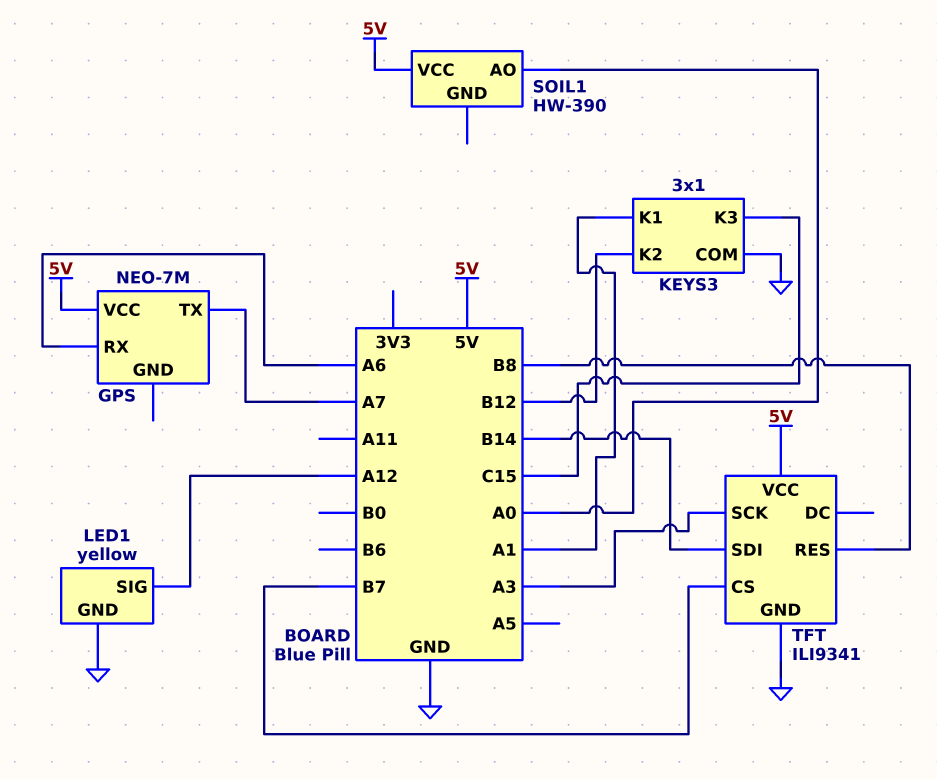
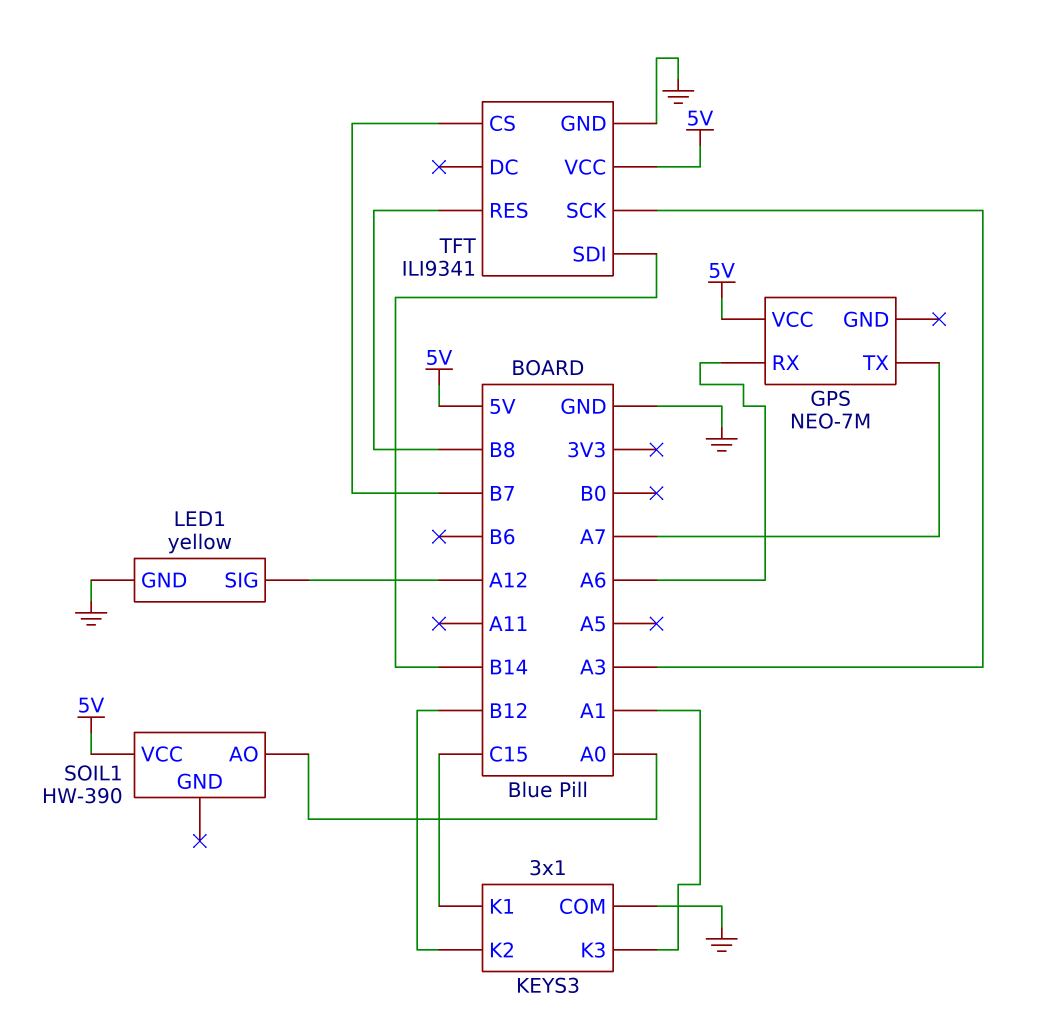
KEYS3 pin K1: A1 -> C15
KEYS3 pin K3: C15 -> A1

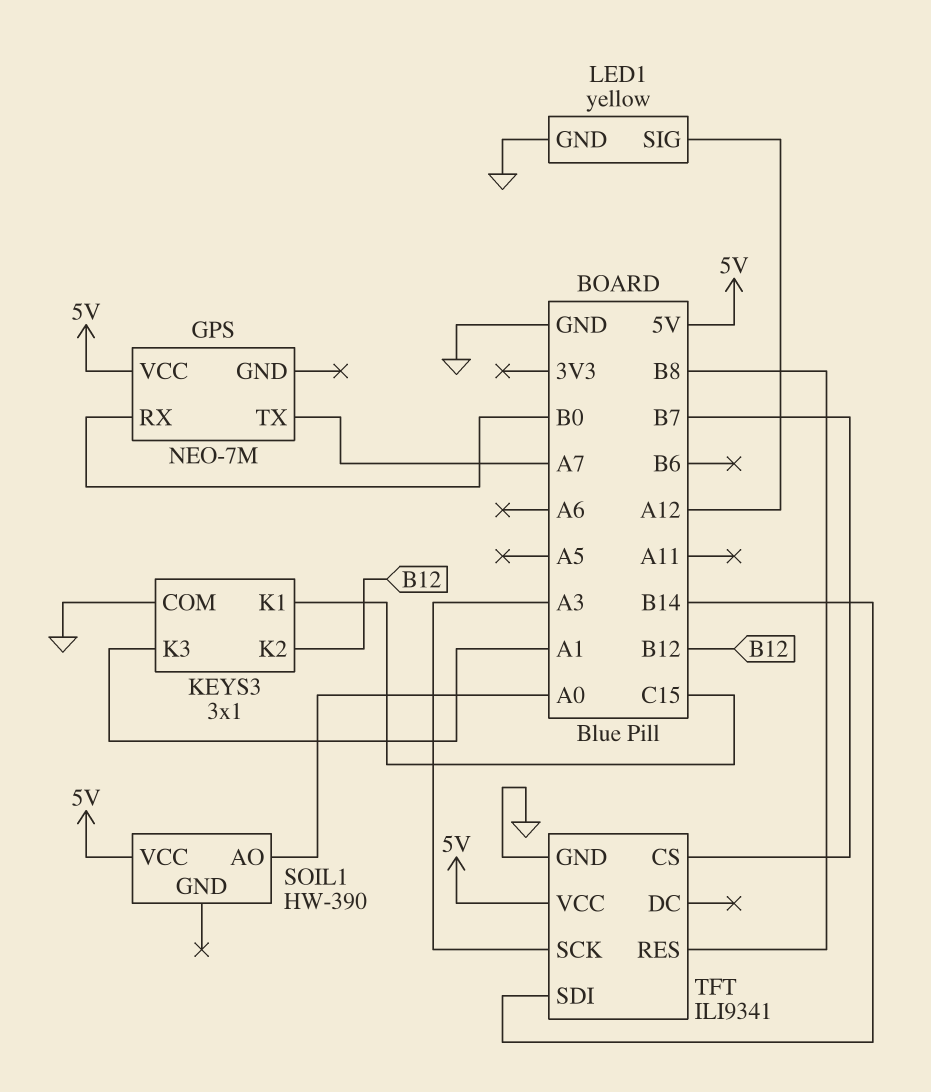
GPS pin RX: A6 -> B0

